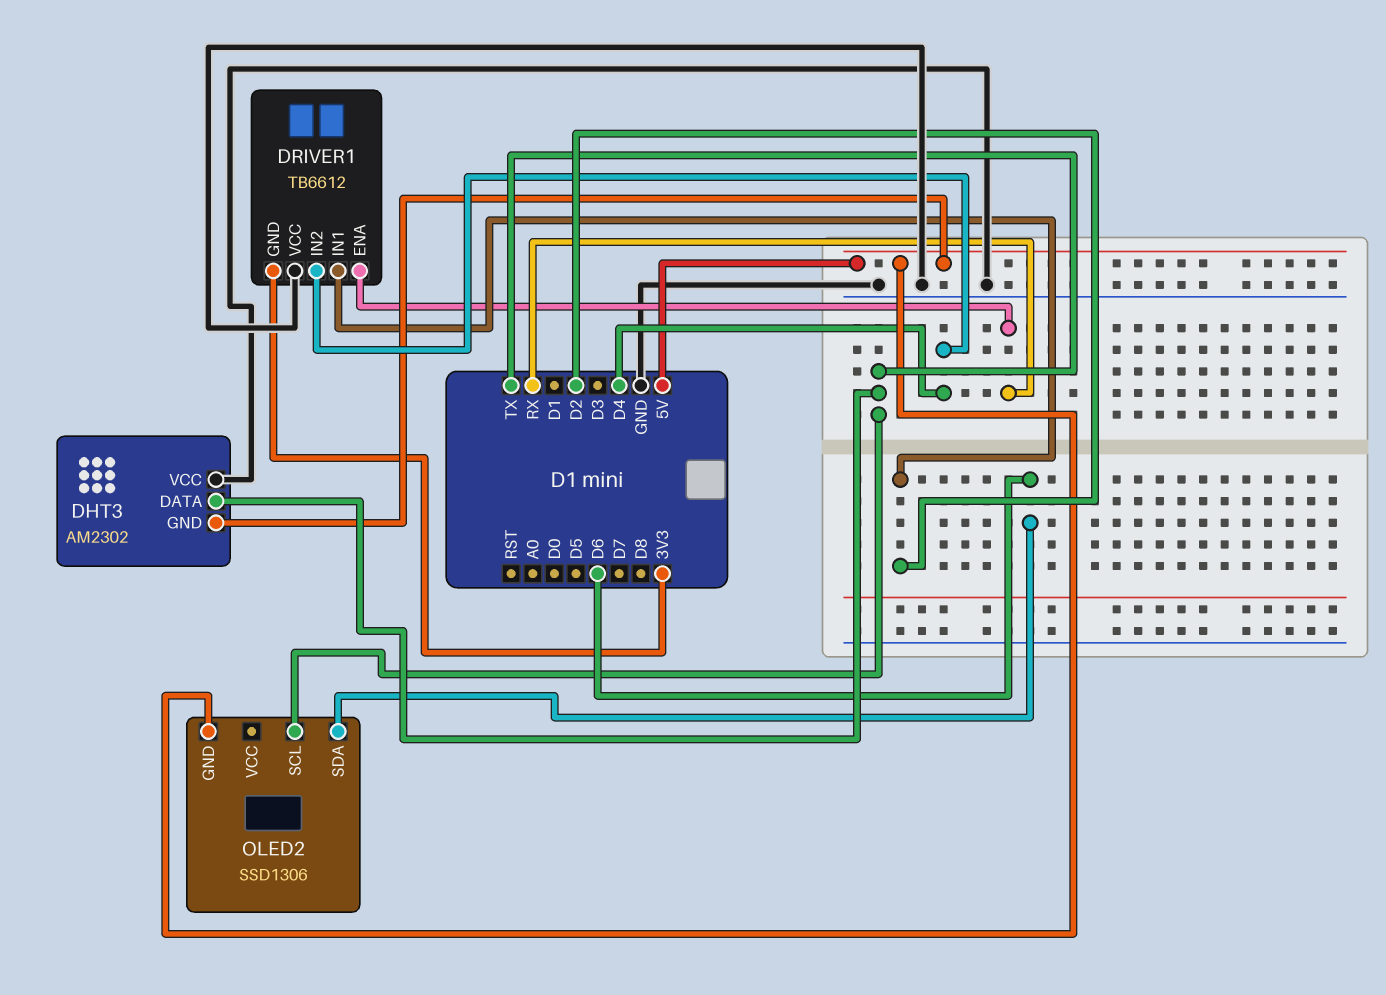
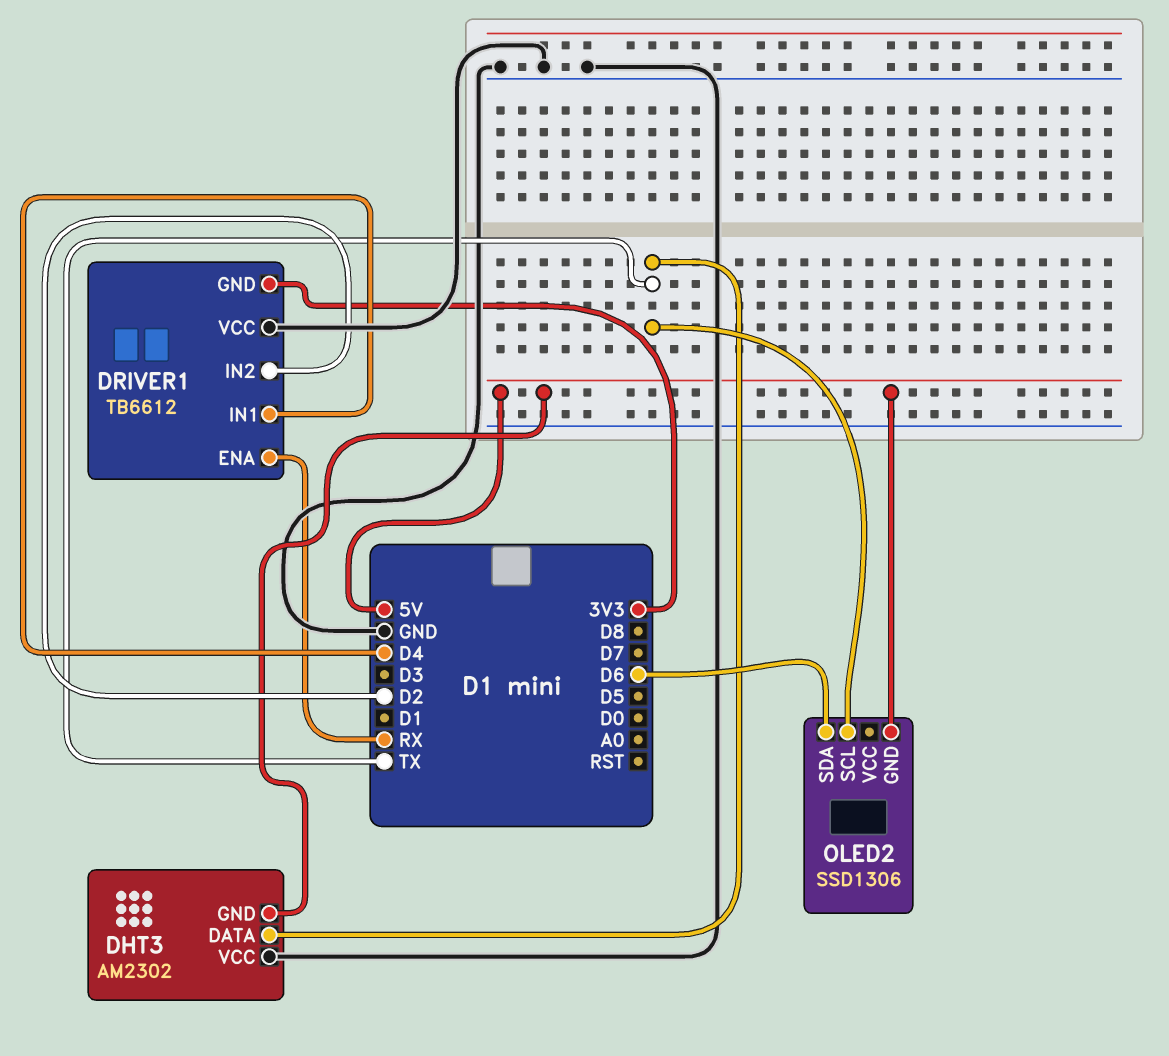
DRIVER1 pin IN1: D2 -> D4
DRIVER1 pin IN2: D4 -> D2

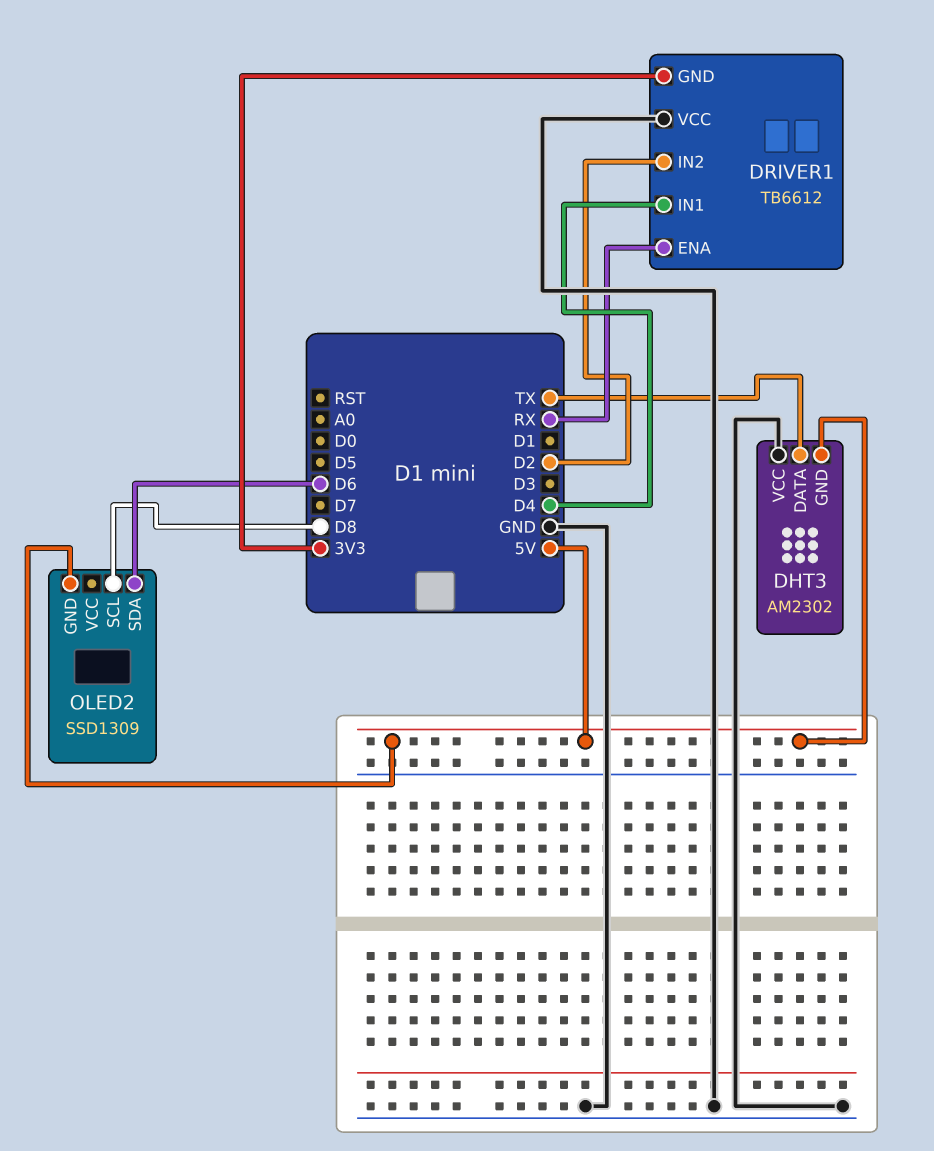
OLED2: SSD1306 -> SSD1309
OLED2 pin SCL: TX -> D8

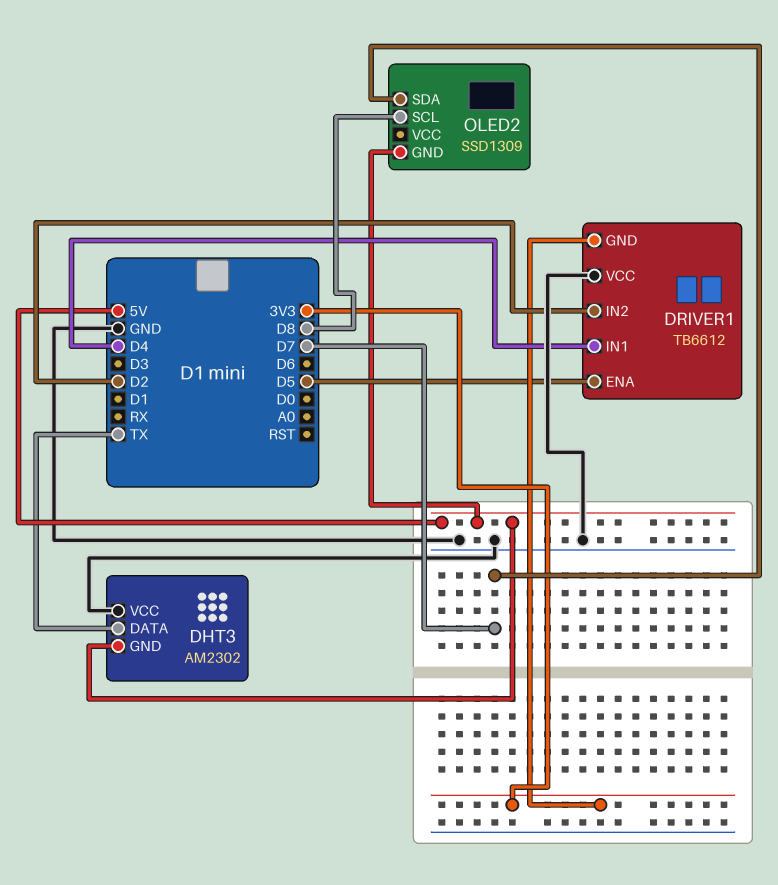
DRIVER1 pin ENA: RX -> D5
OLED2 pin SDA: D6 -> D7

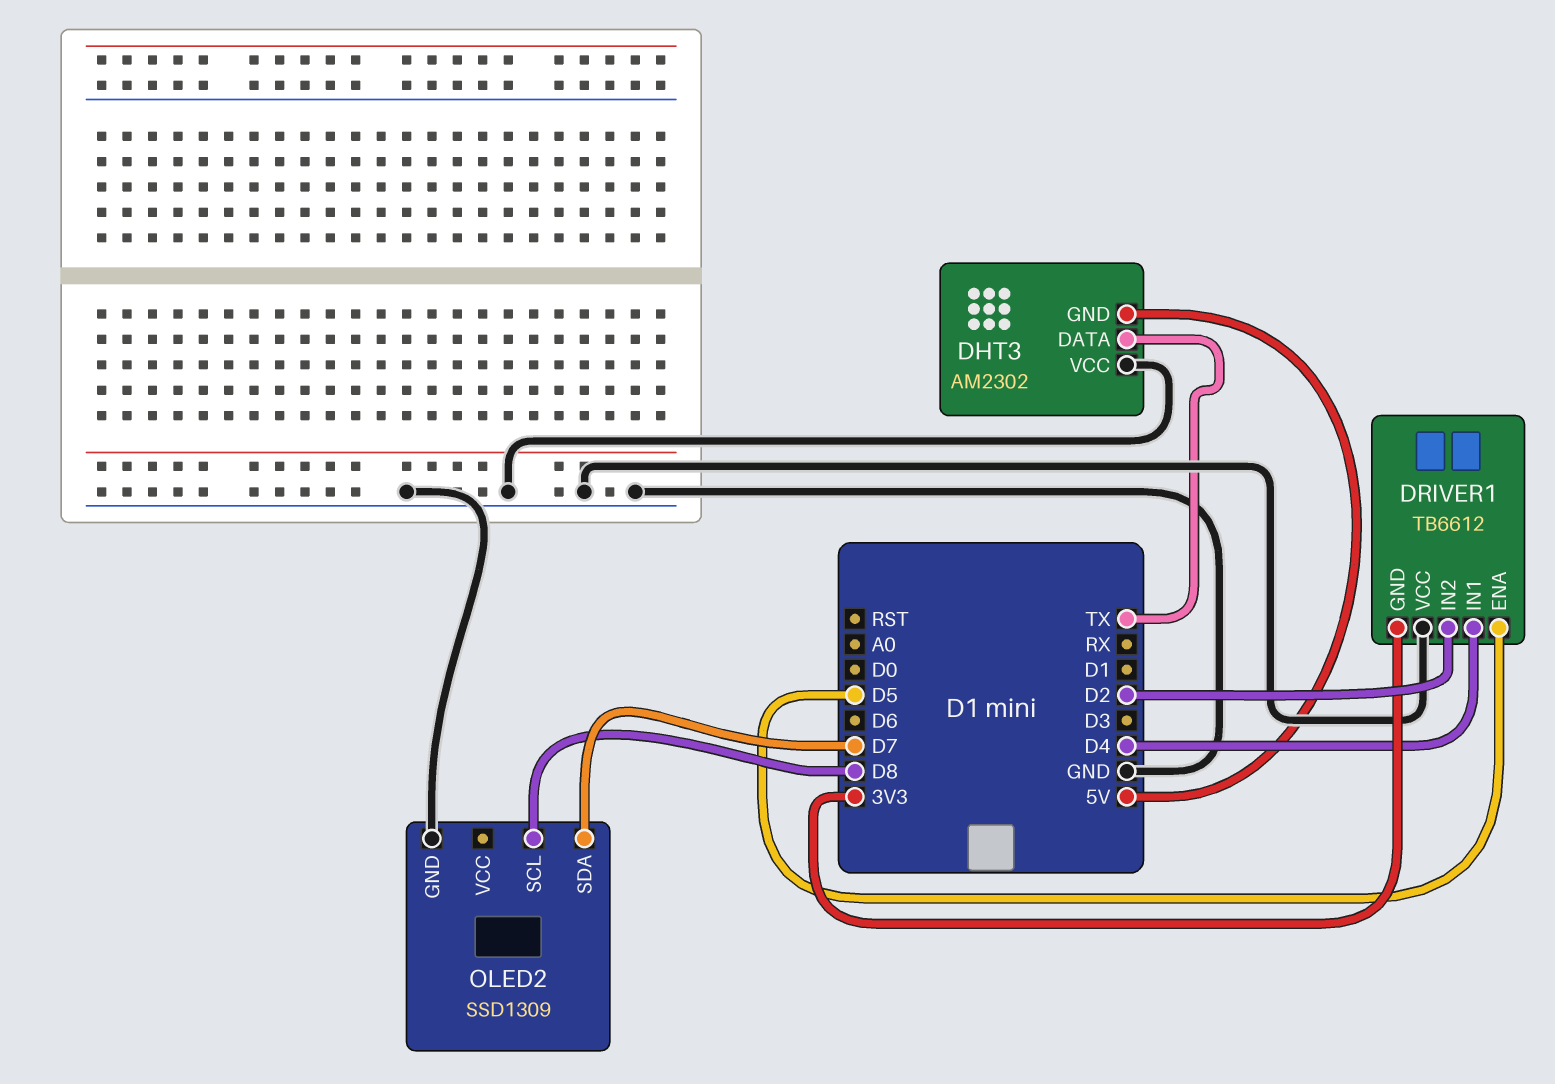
OLED2 pin GND: 5V -> GND

